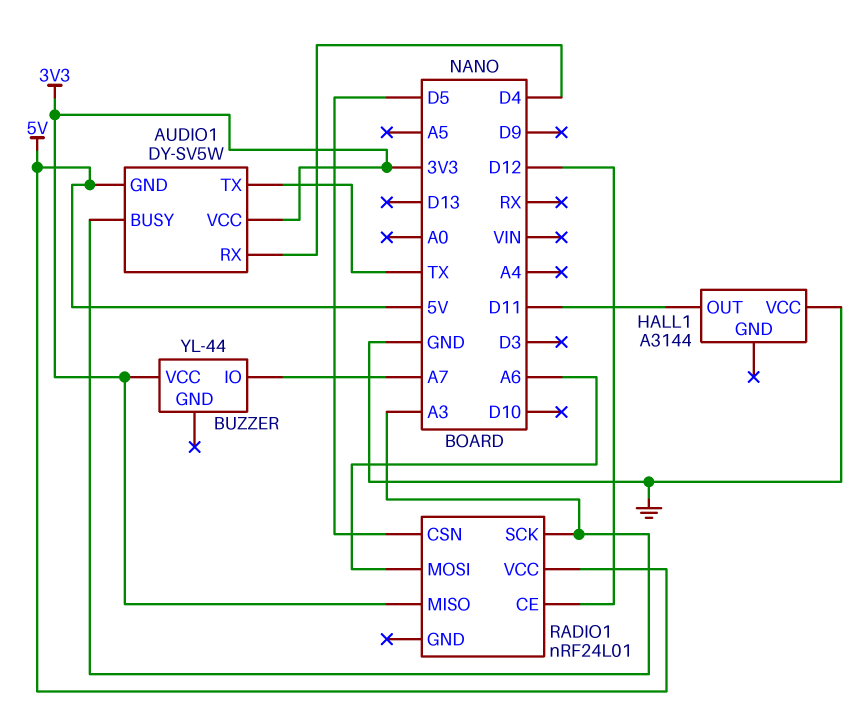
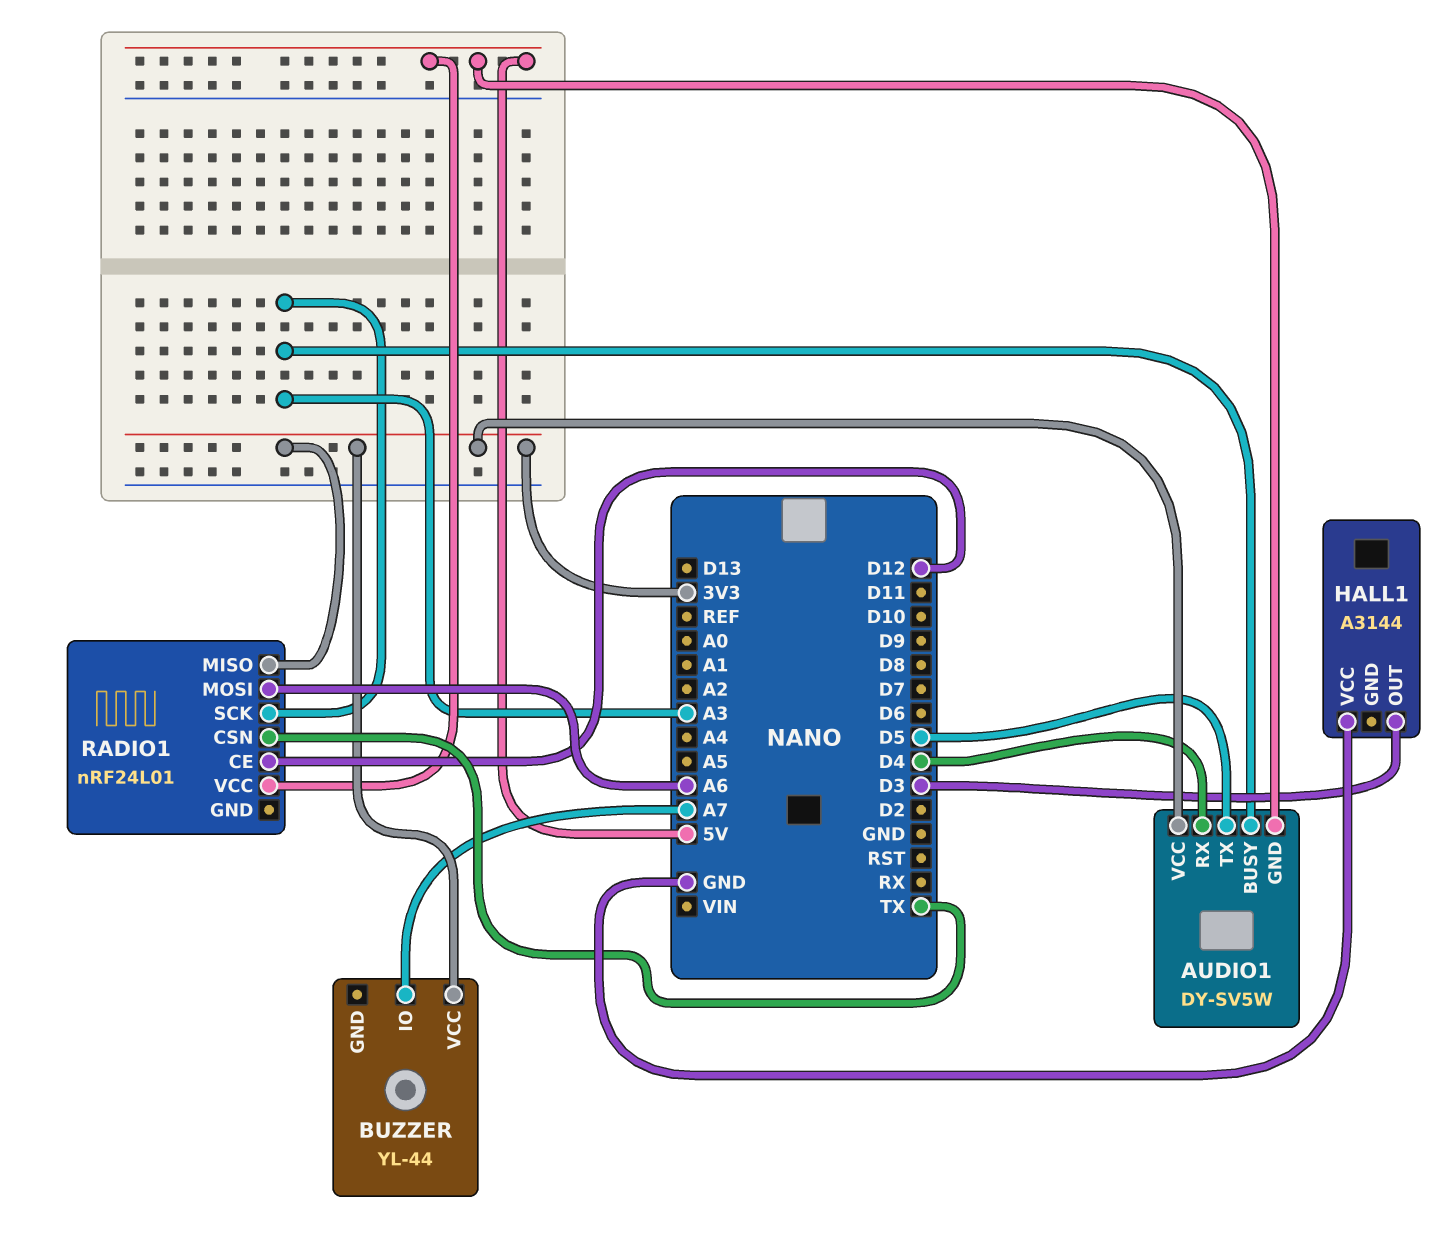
AUDIO1 pin TX: TX -> D5
HALL1 pin OUT: D11 -> D3
RADIO1 pin CSN: D5 -> TX

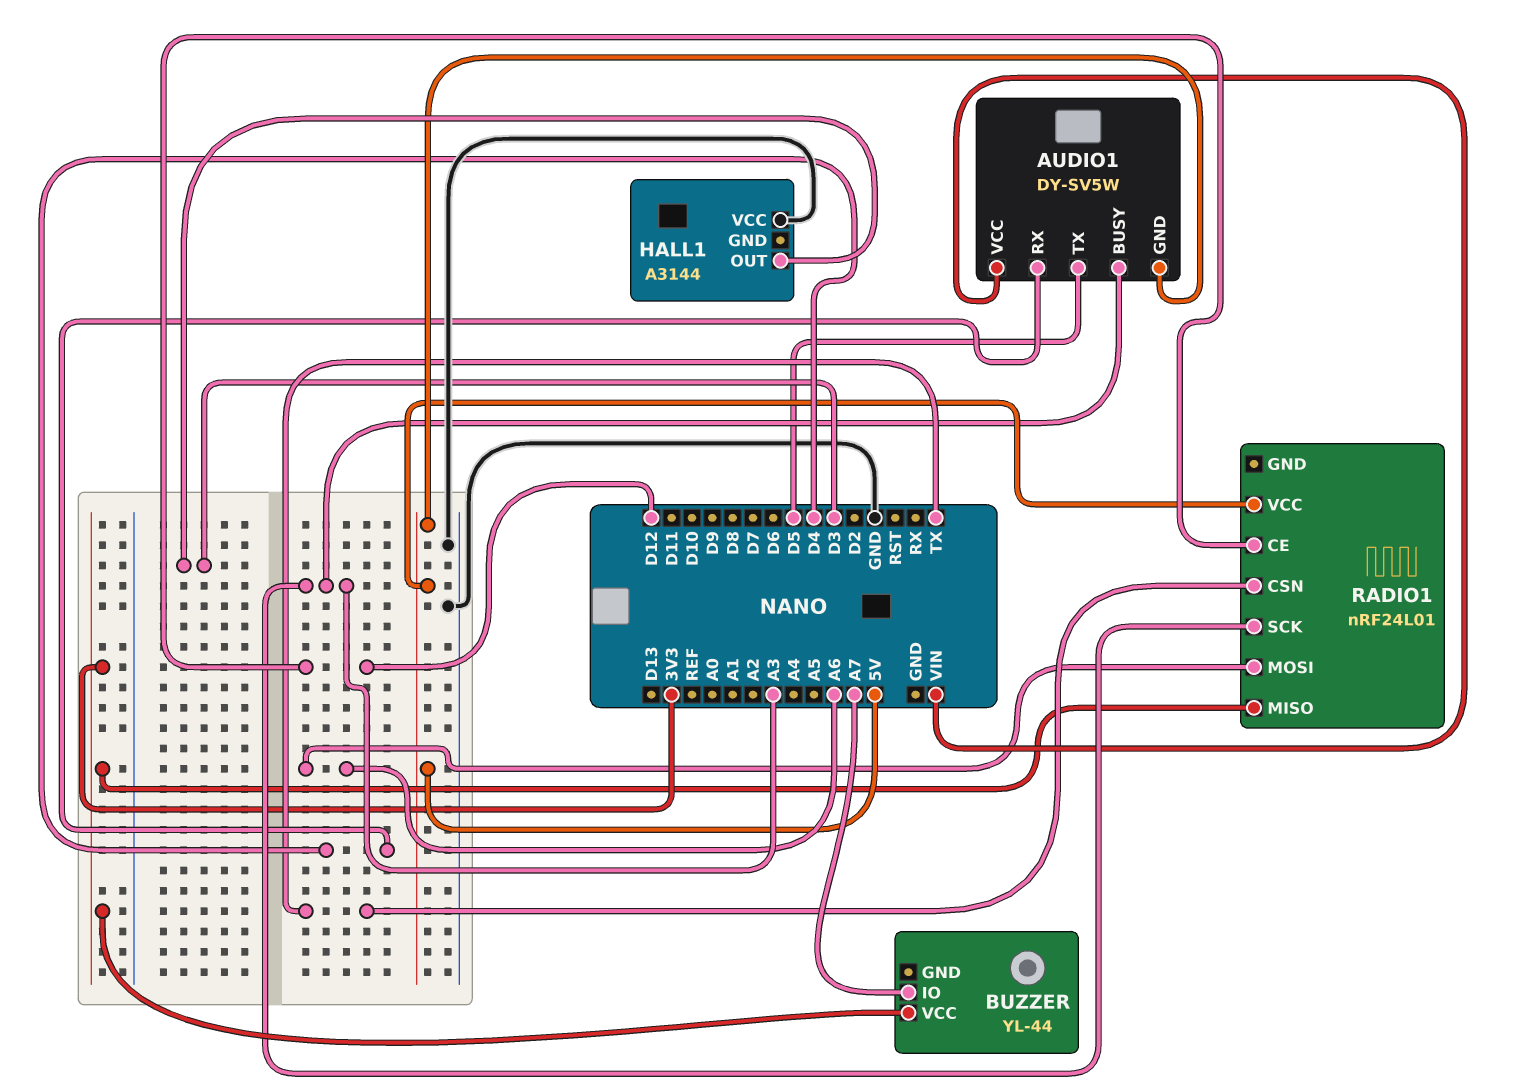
AUDIO1 pin VCC: 3V3 -> VIN

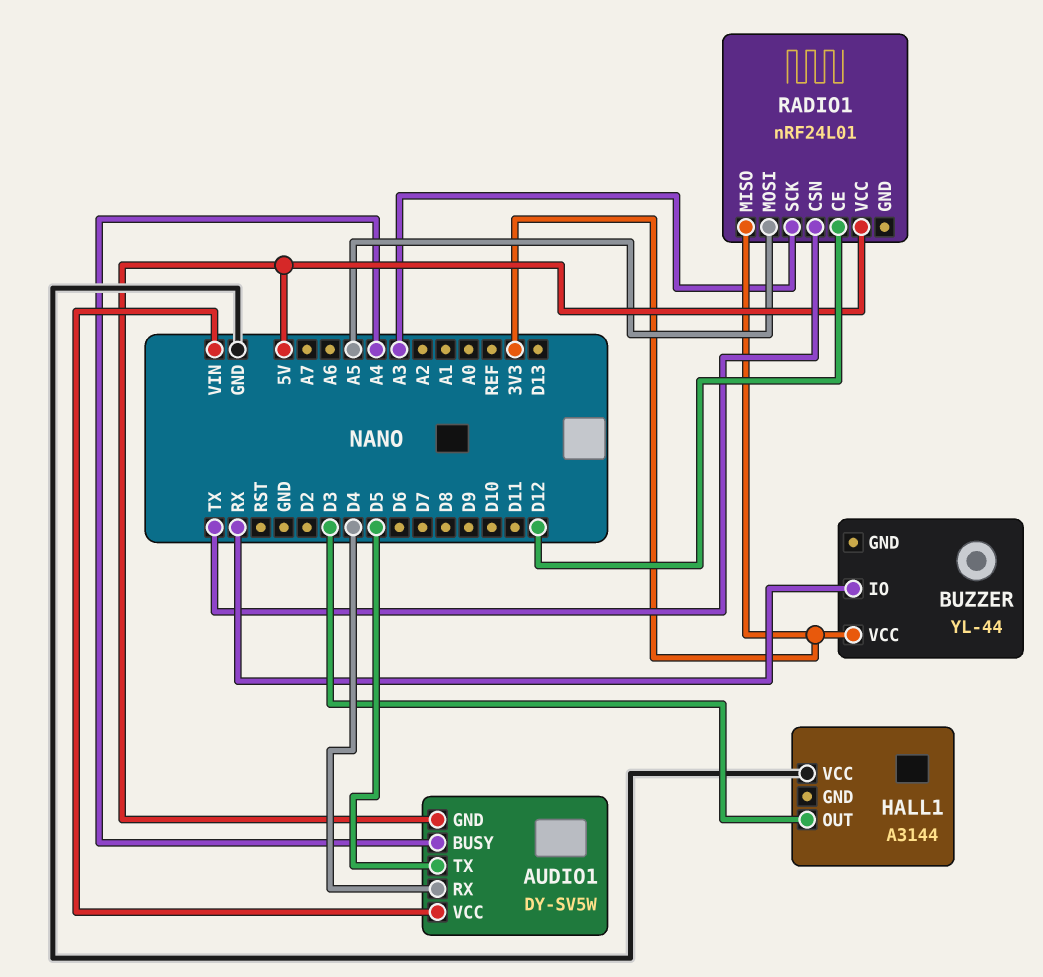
AUDIO1 pin BUSY: A3 -> A4
BUZZER pin IO: A7 -> RX
RADIO1 pin MOSI: A6 -> A5

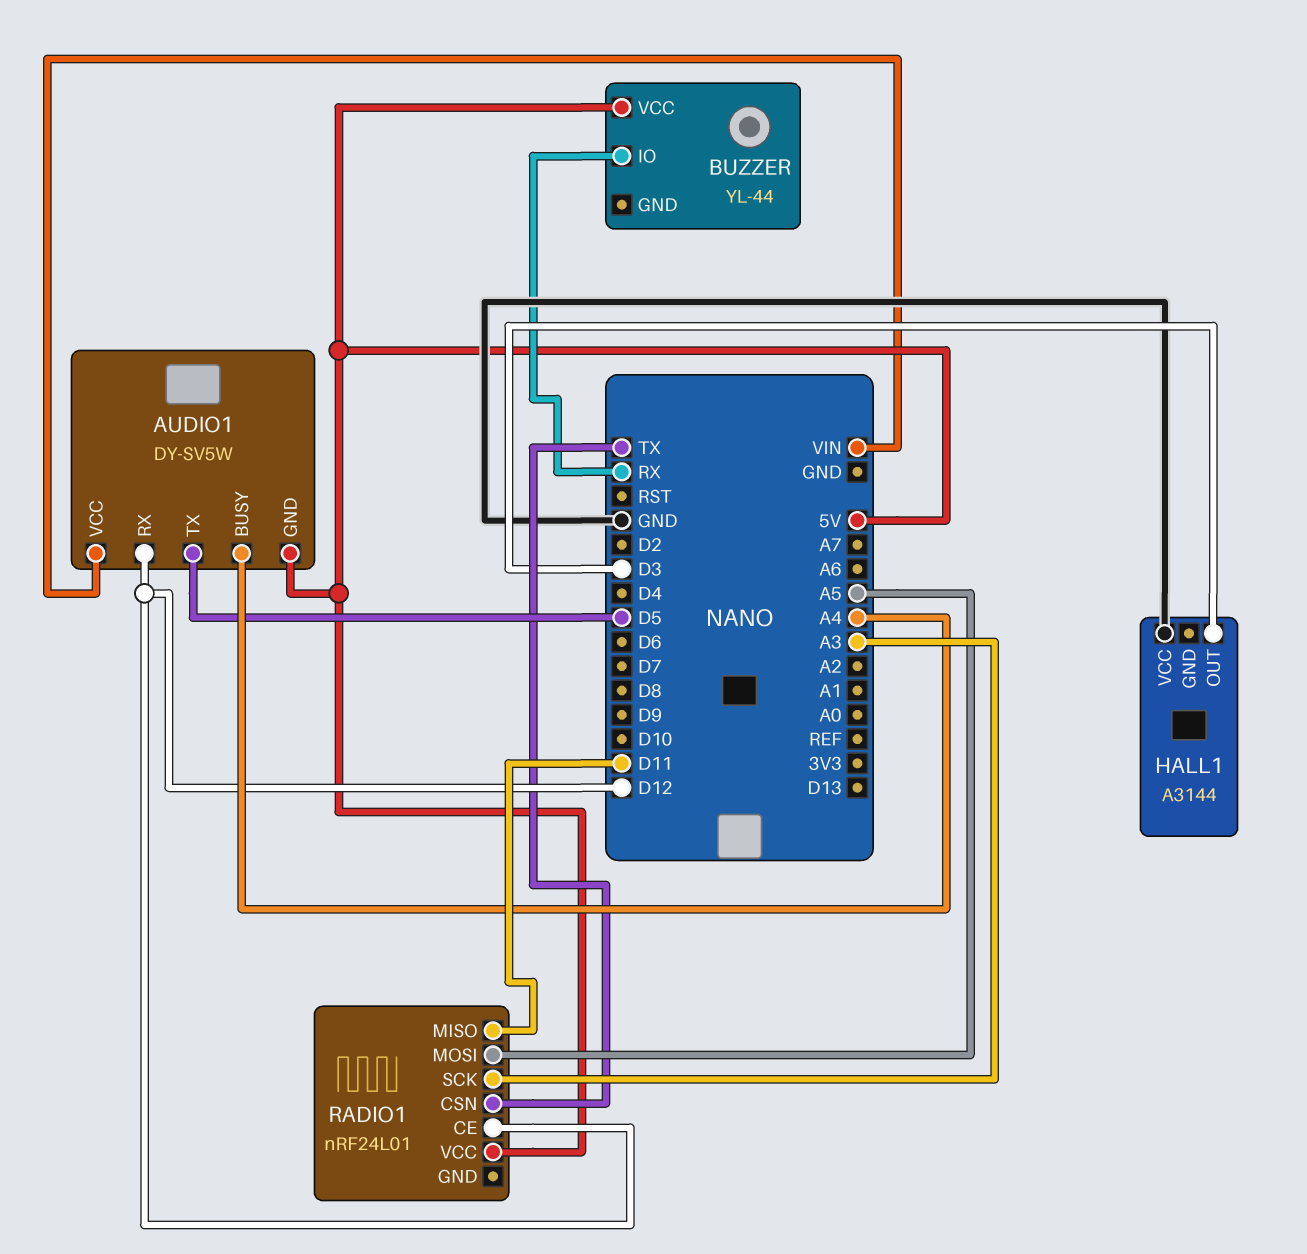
AUDIO1 pin RX: D4 -> D12
BUZZER pin VCC: 3V3 -> 5V
RADIO1 pin MISO: 3V3 -> D11

